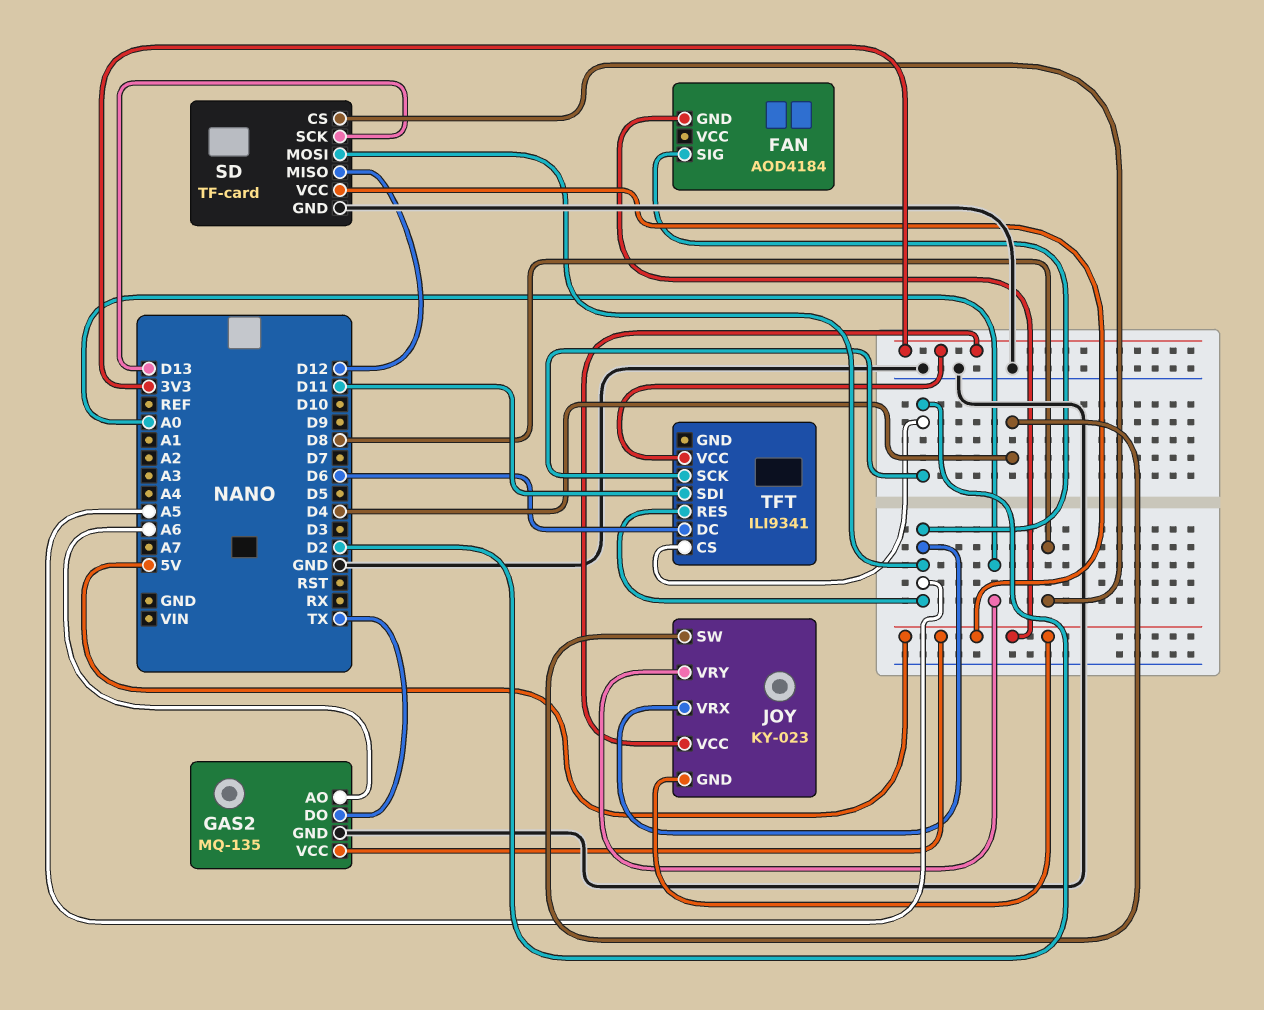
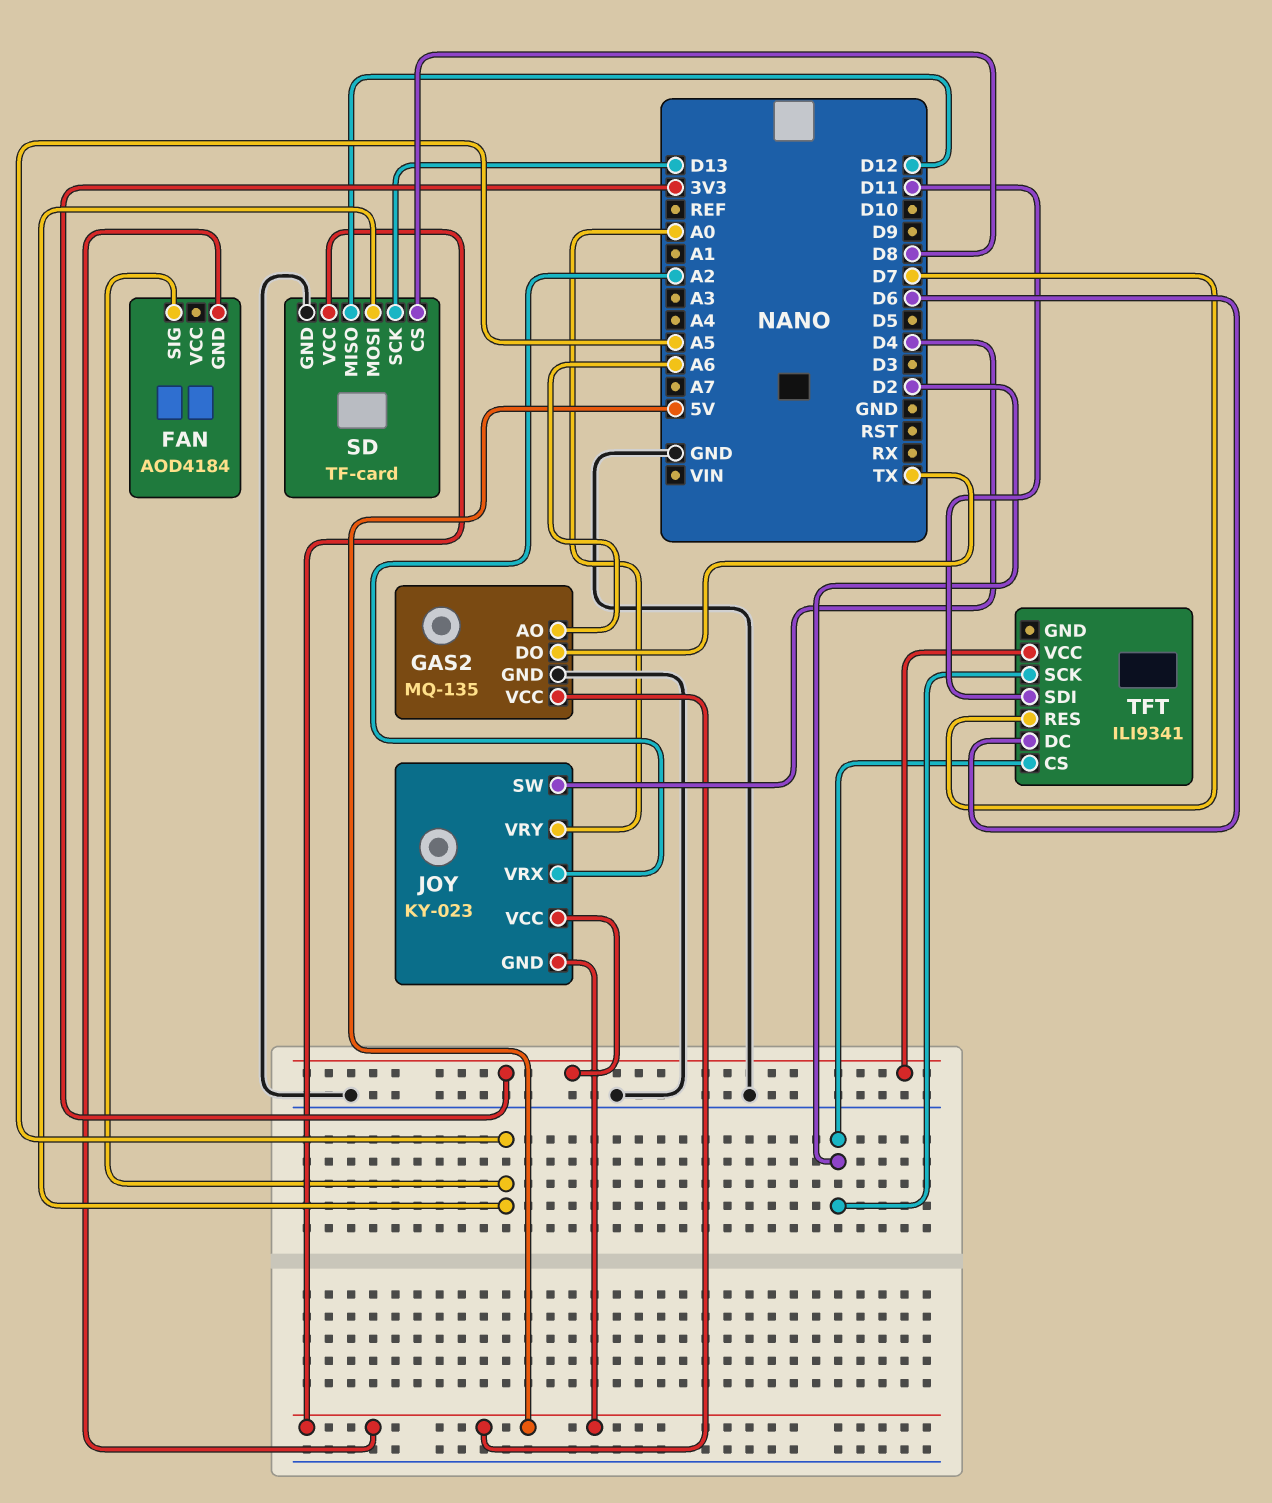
JOY pin VRX: A5 -> A2
TFT pin RES: A5 -> D7

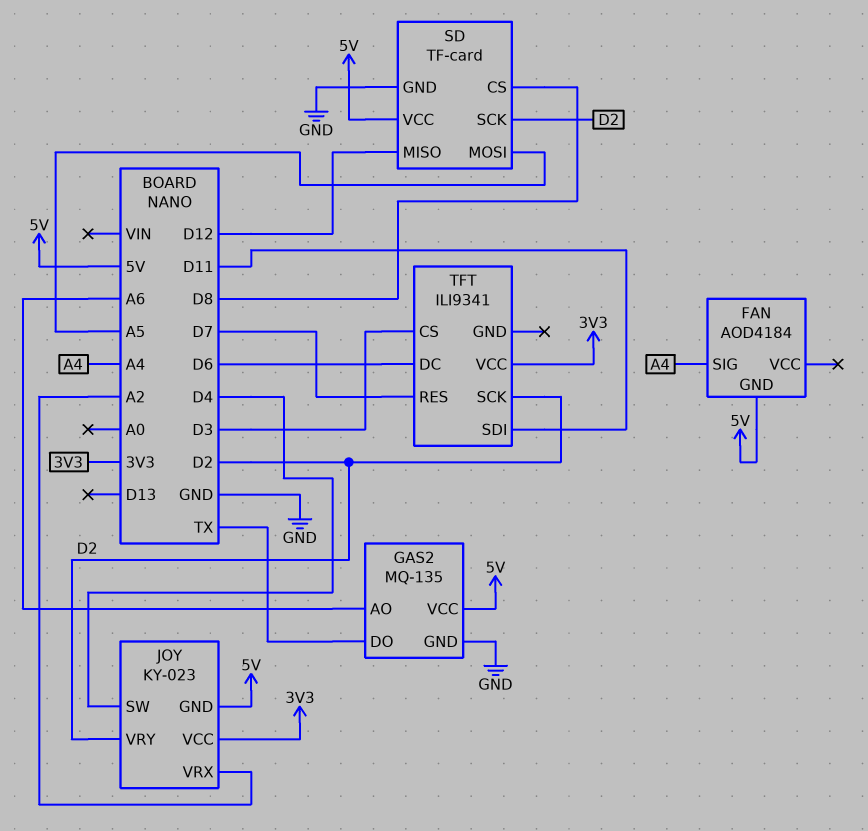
FAN pin SIG: A5 -> A4
JOY pin VRY: A0 -> D2
SD pin SCK: D13 -> D2
TFT pin CS: D2 -> D3

